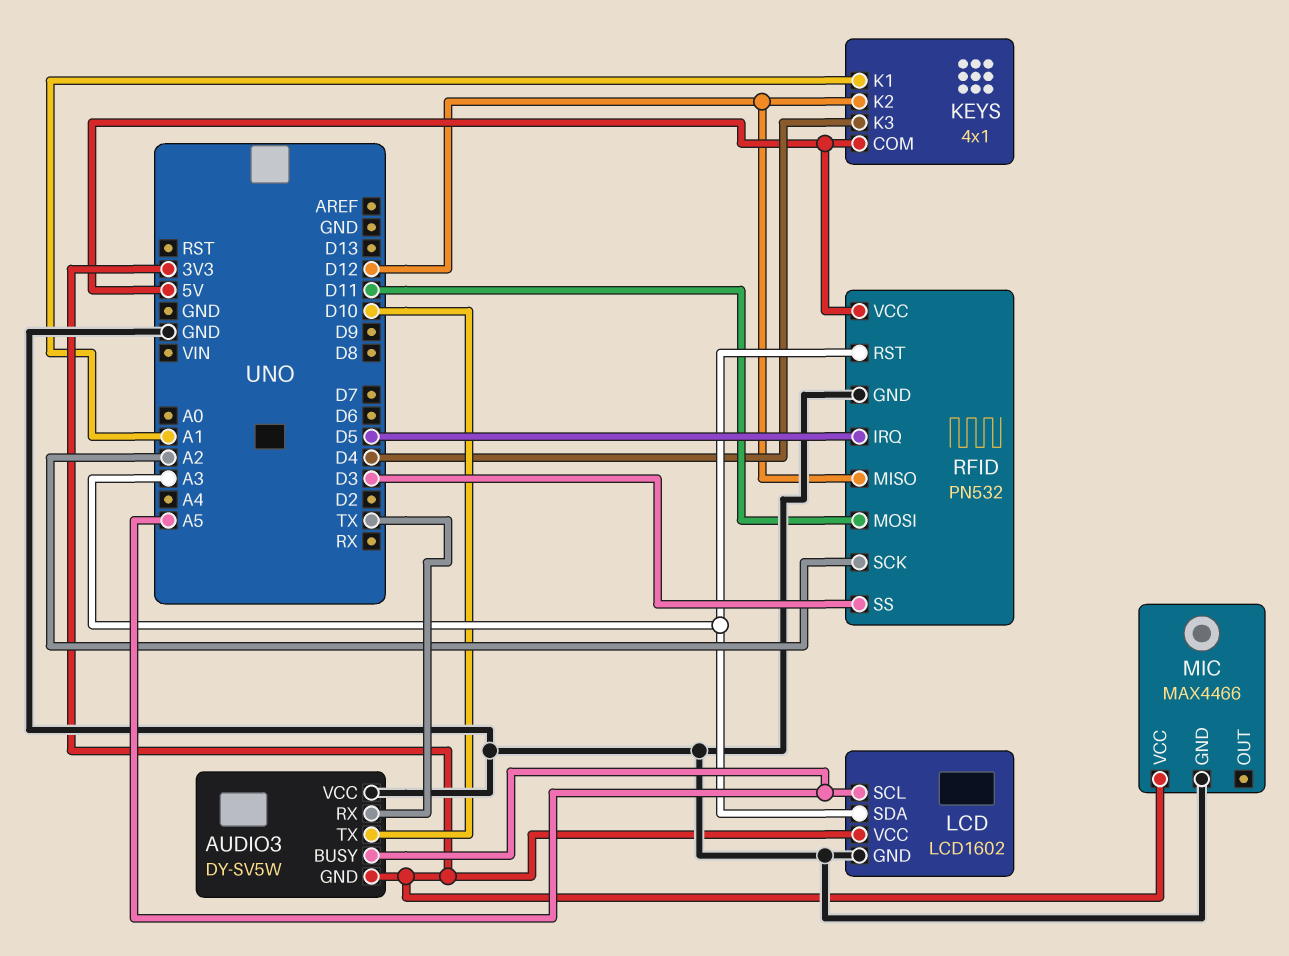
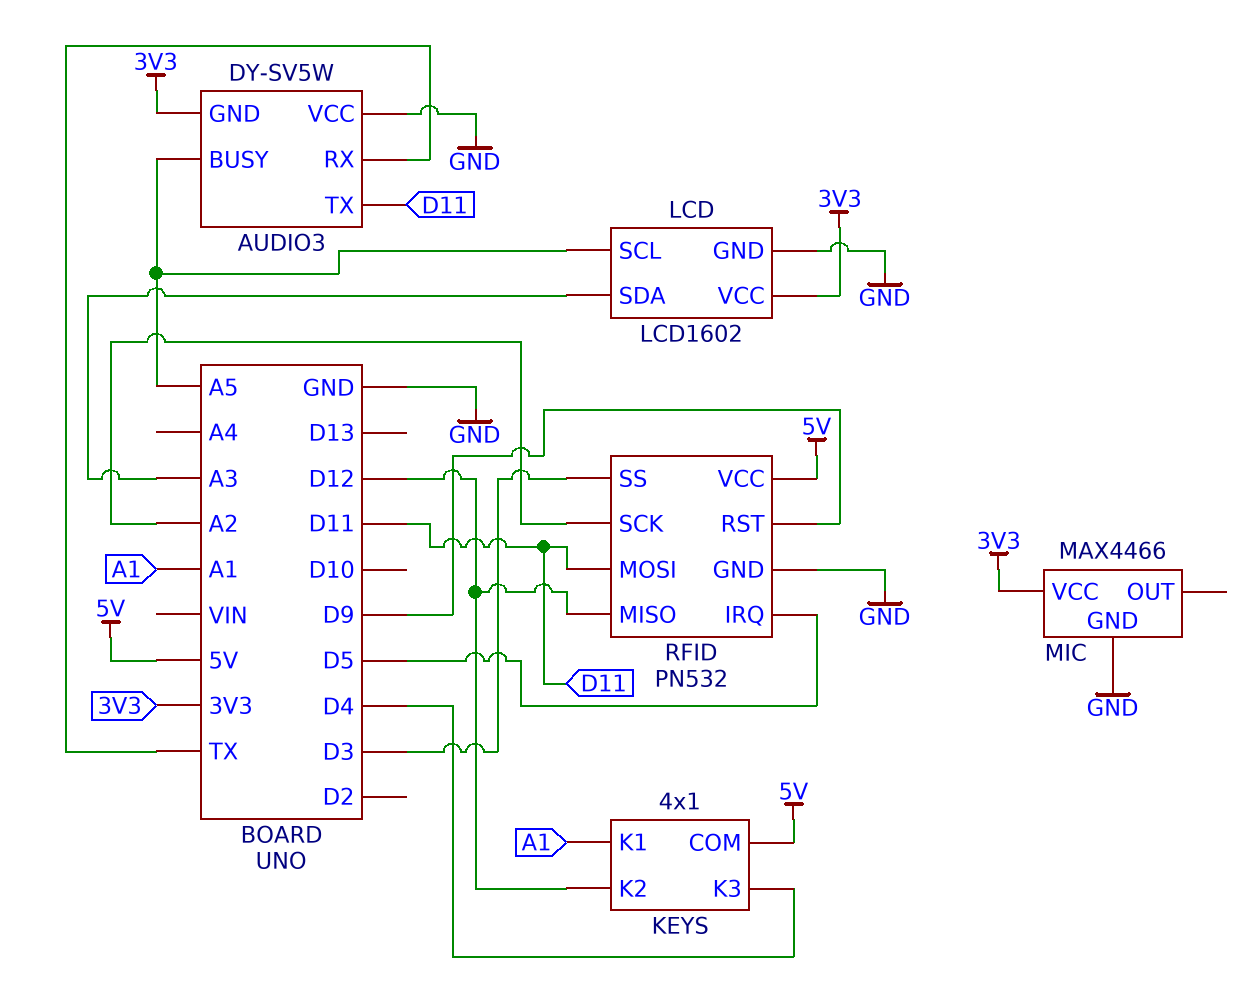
AUDIO3 pin TX: D10 -> D11
RFID pin RST: A3 -> D9

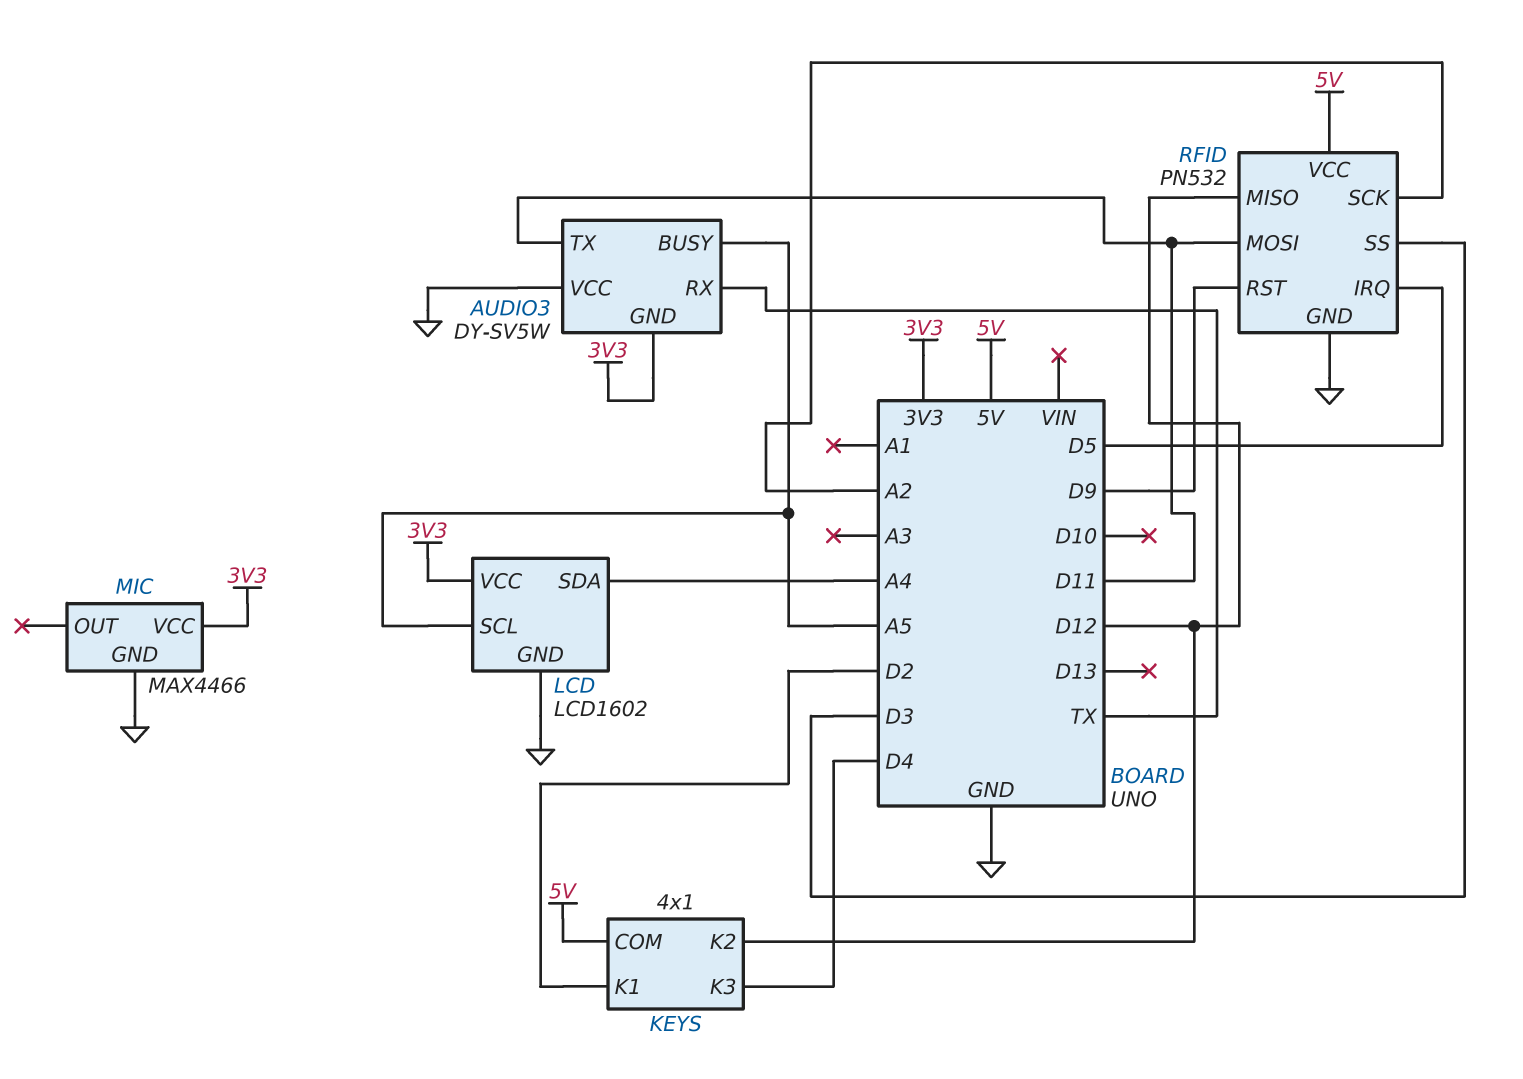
KEYS pin K1: A1 -> D2
LCD pin SDA: A3 -> A4

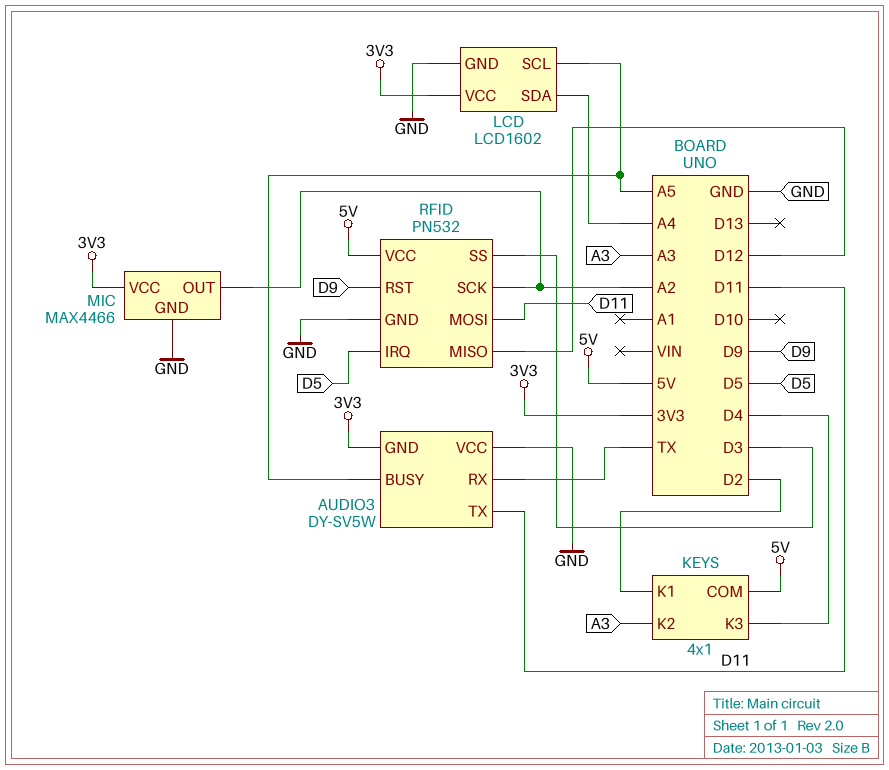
KEYS pin K2: D12 -> A3
MIC pin OUT: none -> A2

